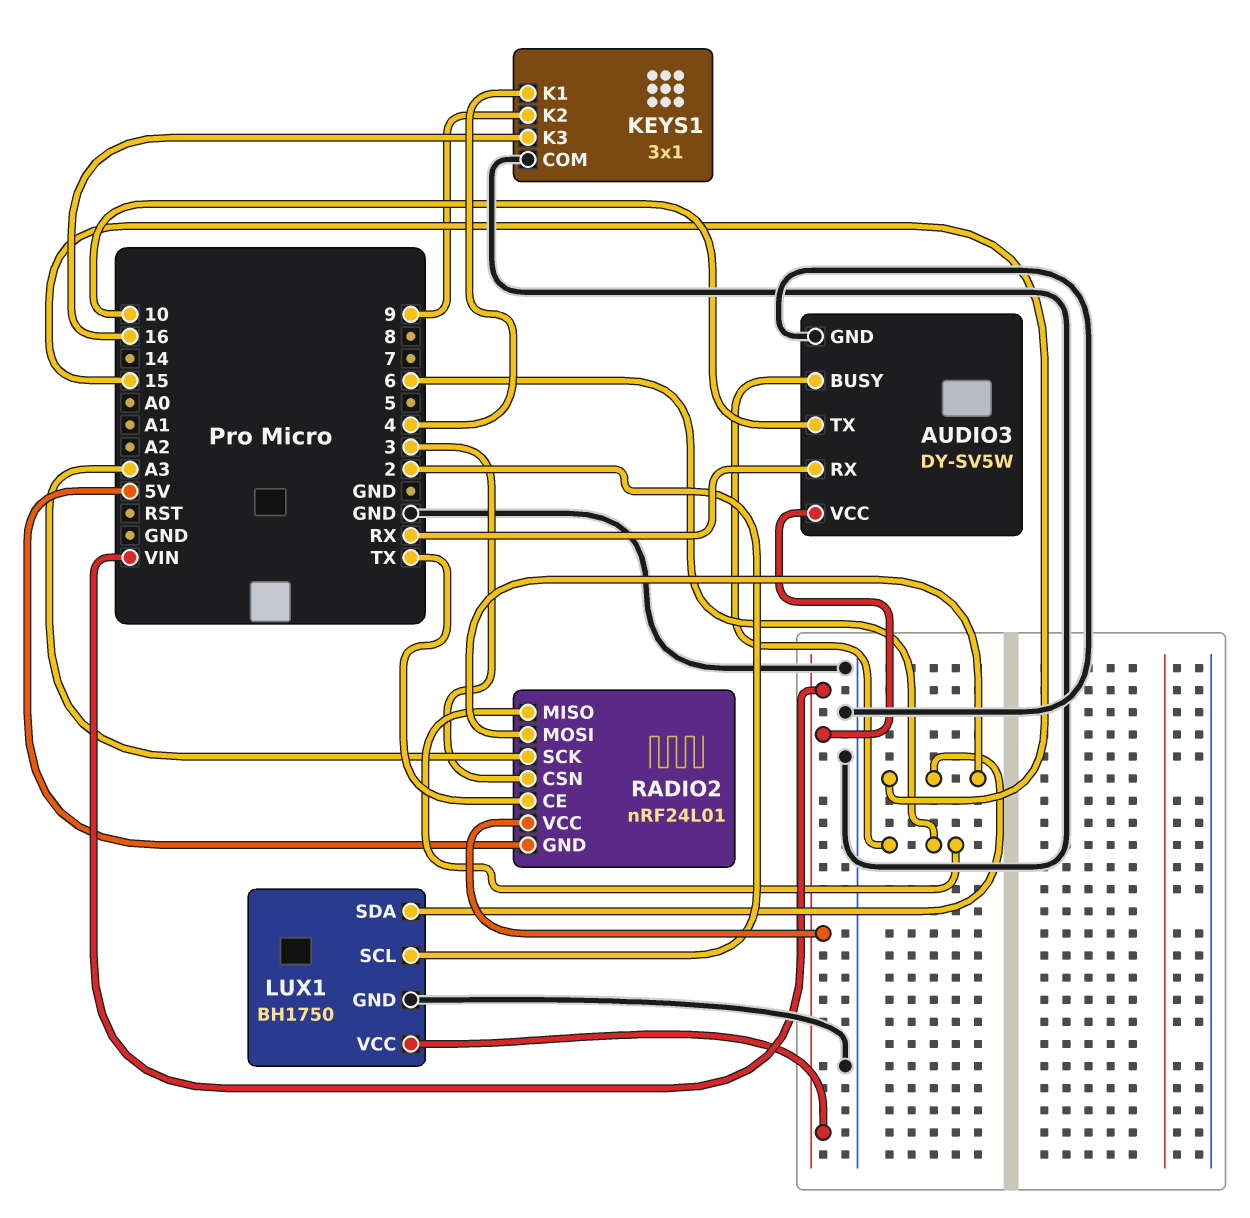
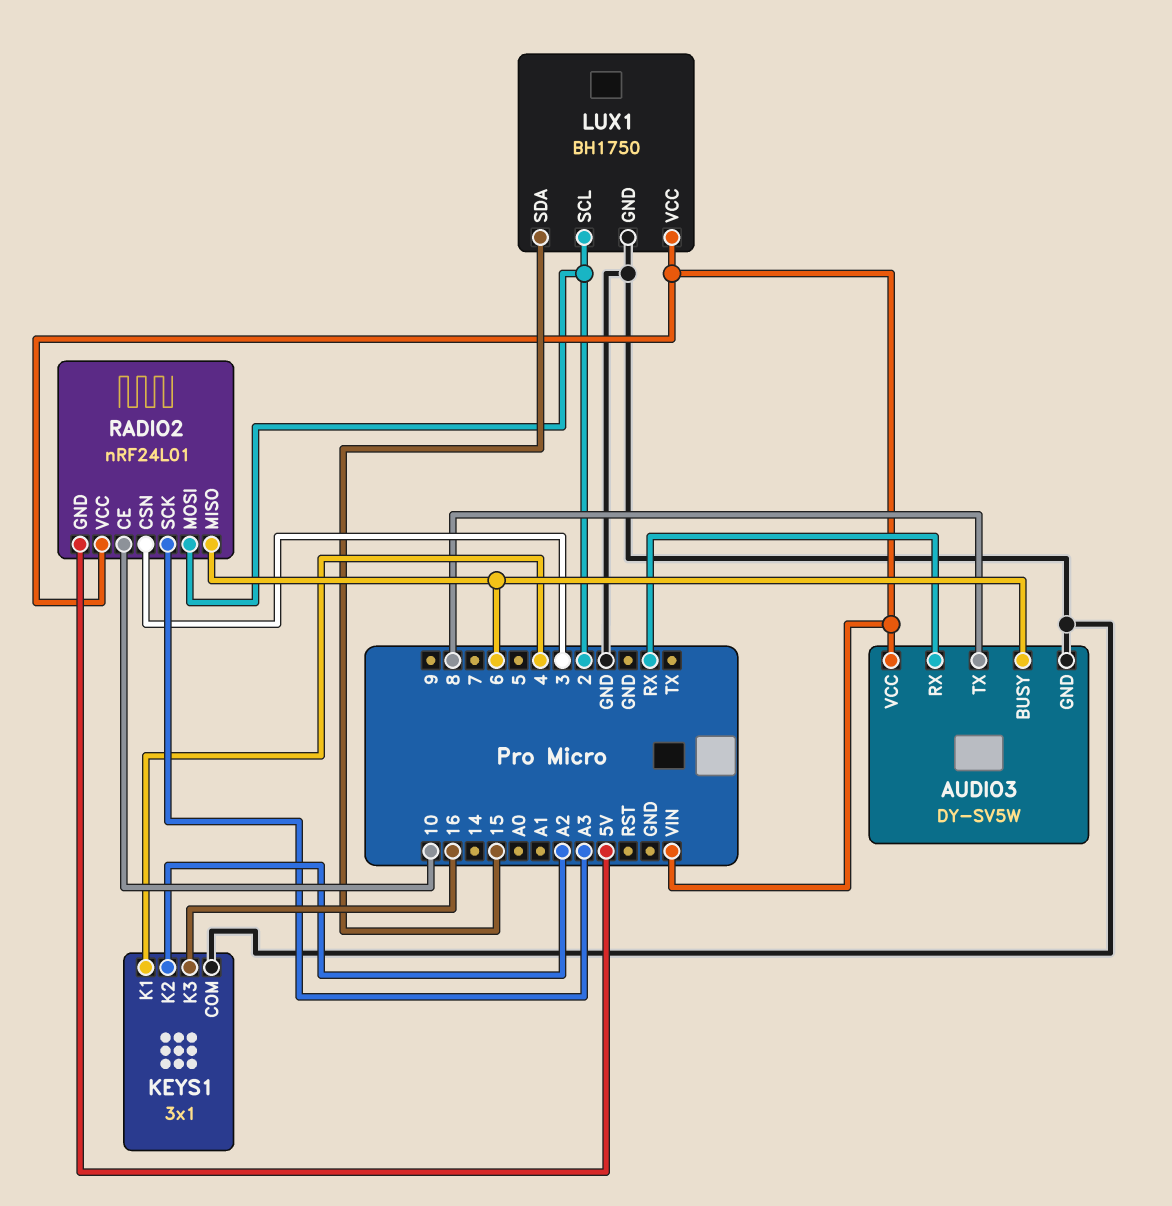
AUDIO3 pin TX: 10 -> 8
KEYS1 pin K2: 9 -> A2
RADIO2 pin CE: TX -> 10
RADIO2 pin MOSI: 15 -> 2

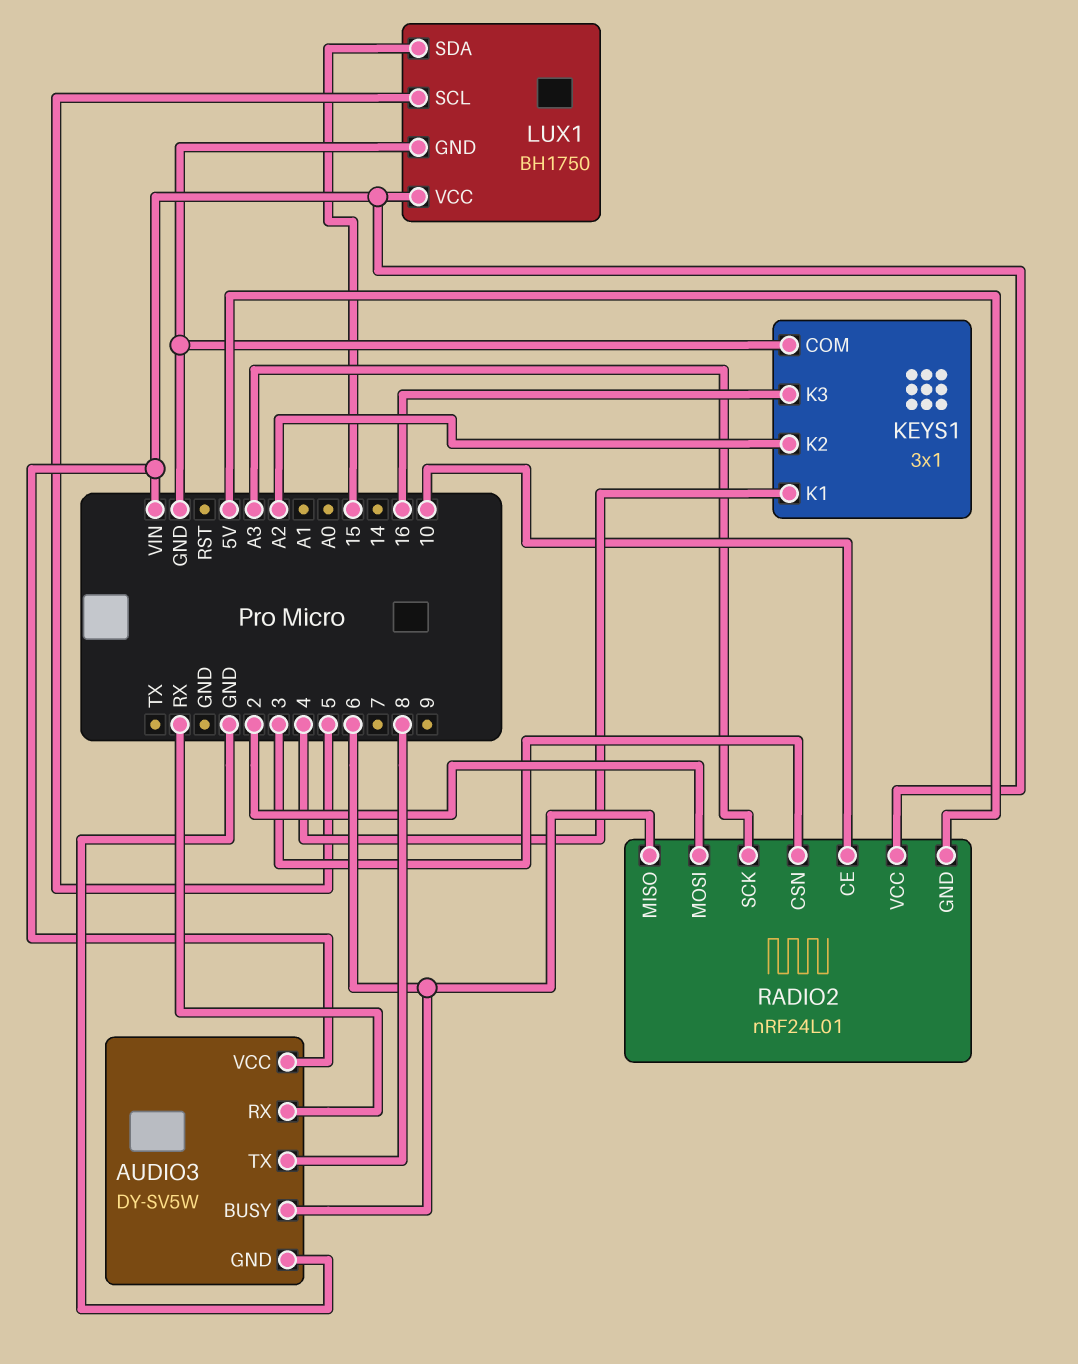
LUX1 pin SCL: 2 -> 5

